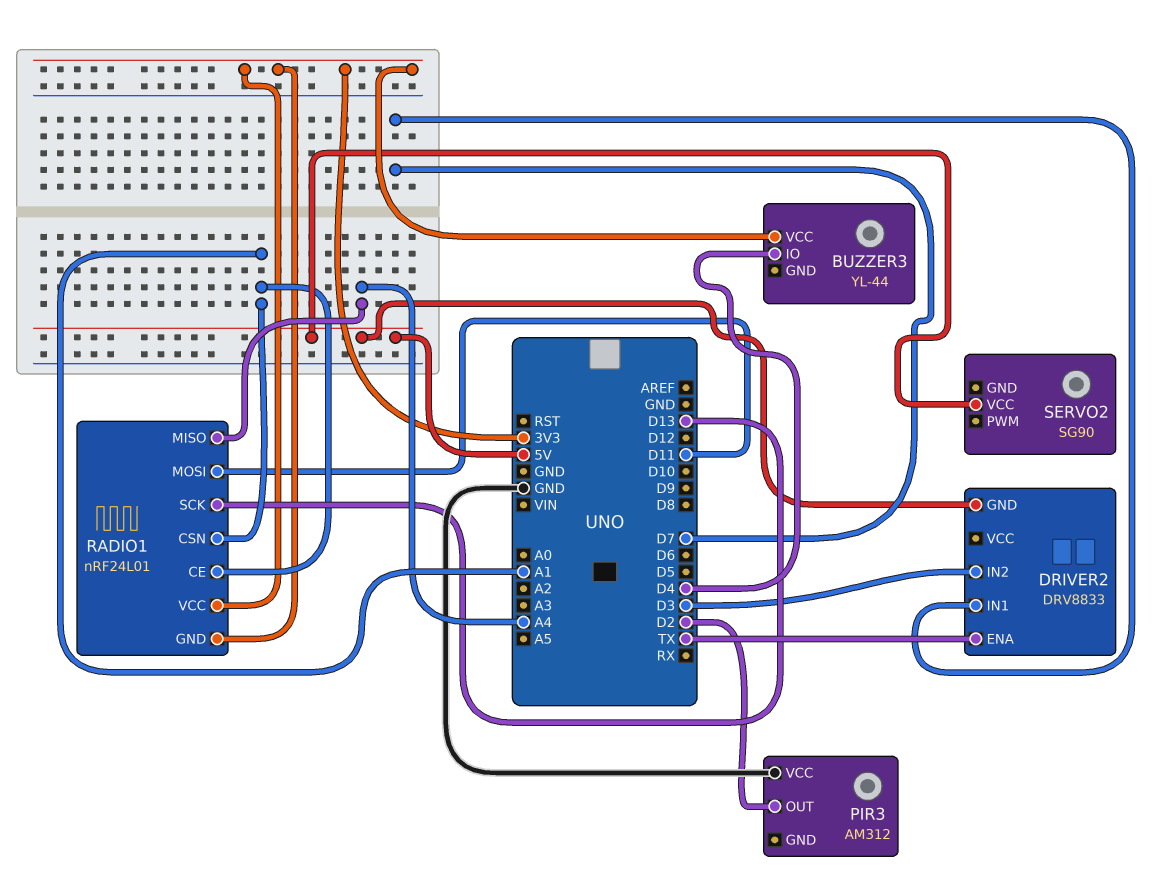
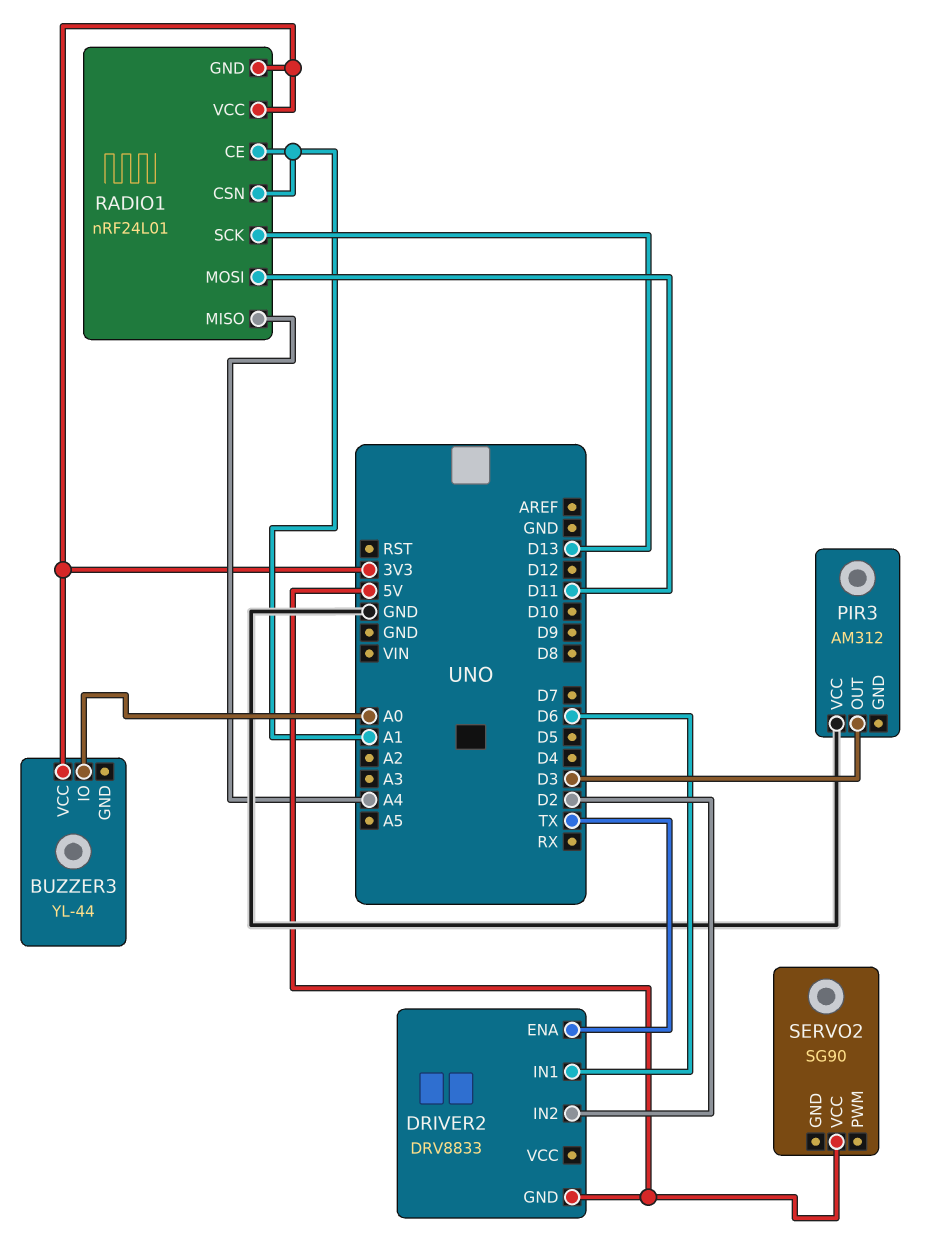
BUZZER3 pin IO: D4 -> A0
DRIVER2 pin IN1: D7 -> D6
DRIVER2 pin IN2: D3 -> D2
PIR3 pin OUT: D2 -> D3

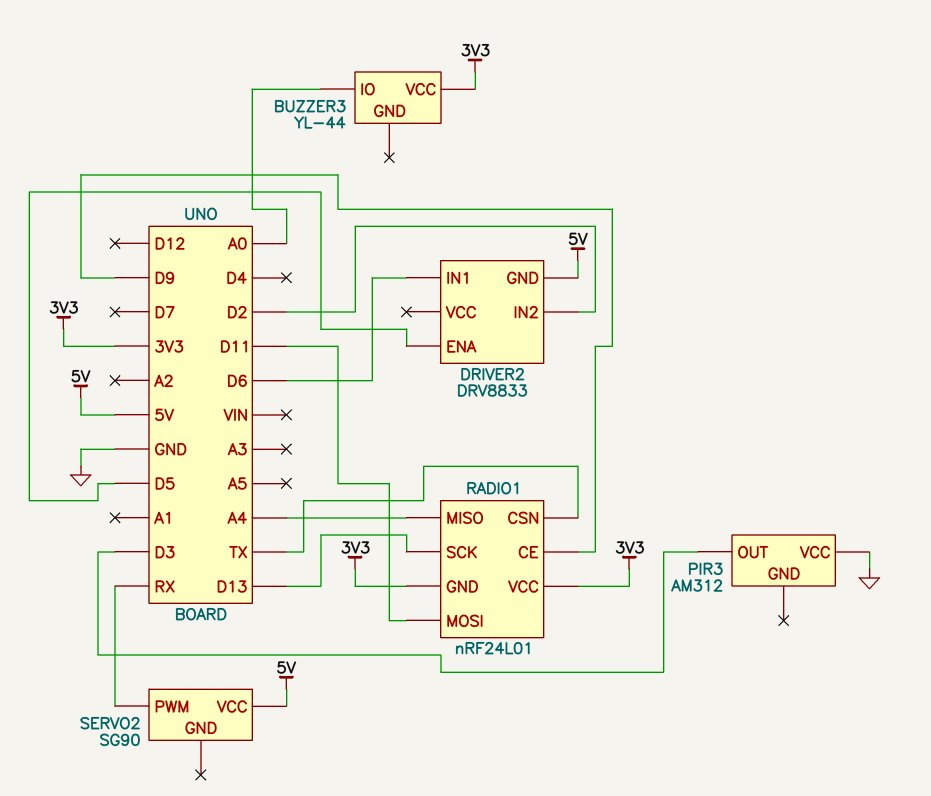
DRIVER2 pin ENA: TX -> D5
RADIO1 pin CE: A1 -> D9
RADIO1 pin CSN: A1 -> TX
SERVO2 pin PWM: none -> RX

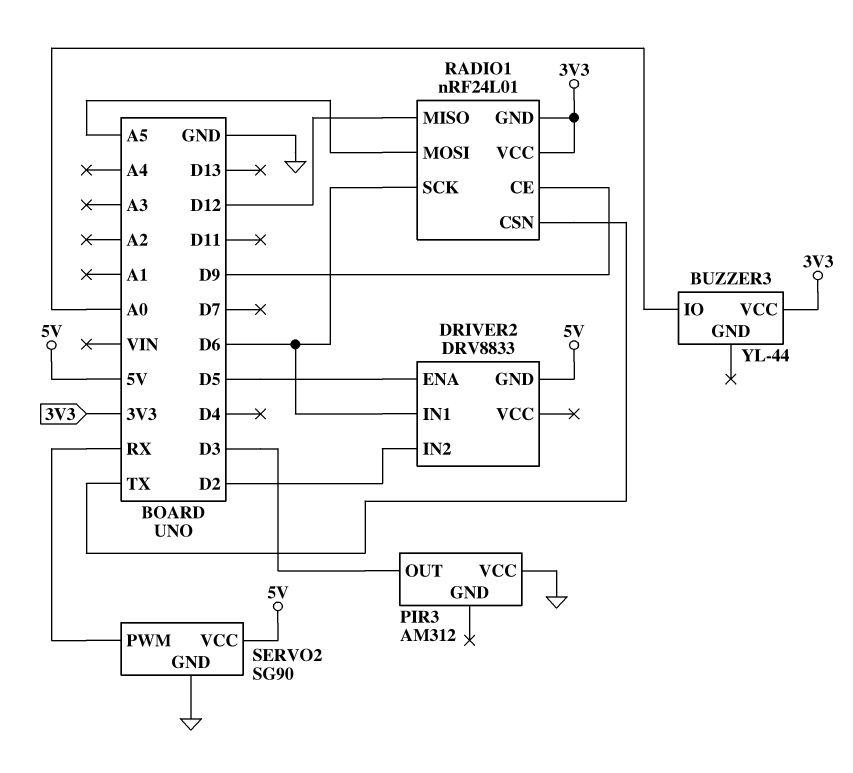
RADIO1 pin MISO: A4 -> D12
RADIO1 pin MOSI: D11 -> A5
RADIO1 pin SCK: D13 -> D6
SERVO2 pin GND: none -> GND

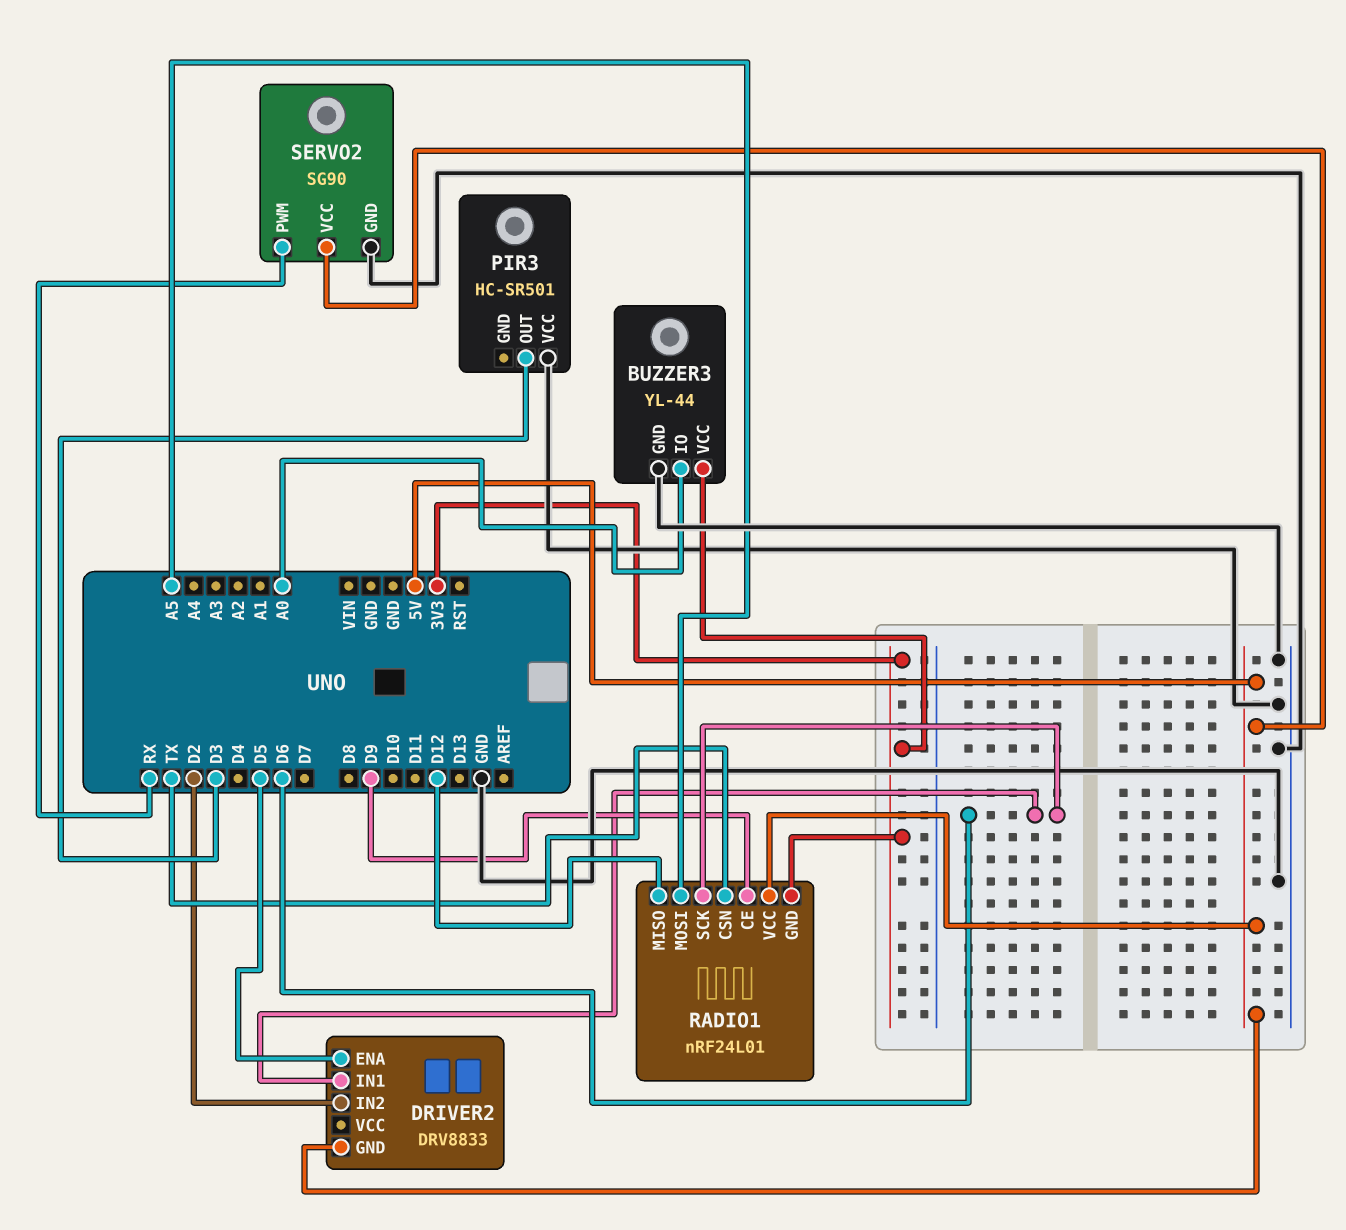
BUZZER3 pin GND: none -> GND
PIR3: AM312 -> HC-SR501
RADIO1 pin VCC: 3V3 -> 5V

